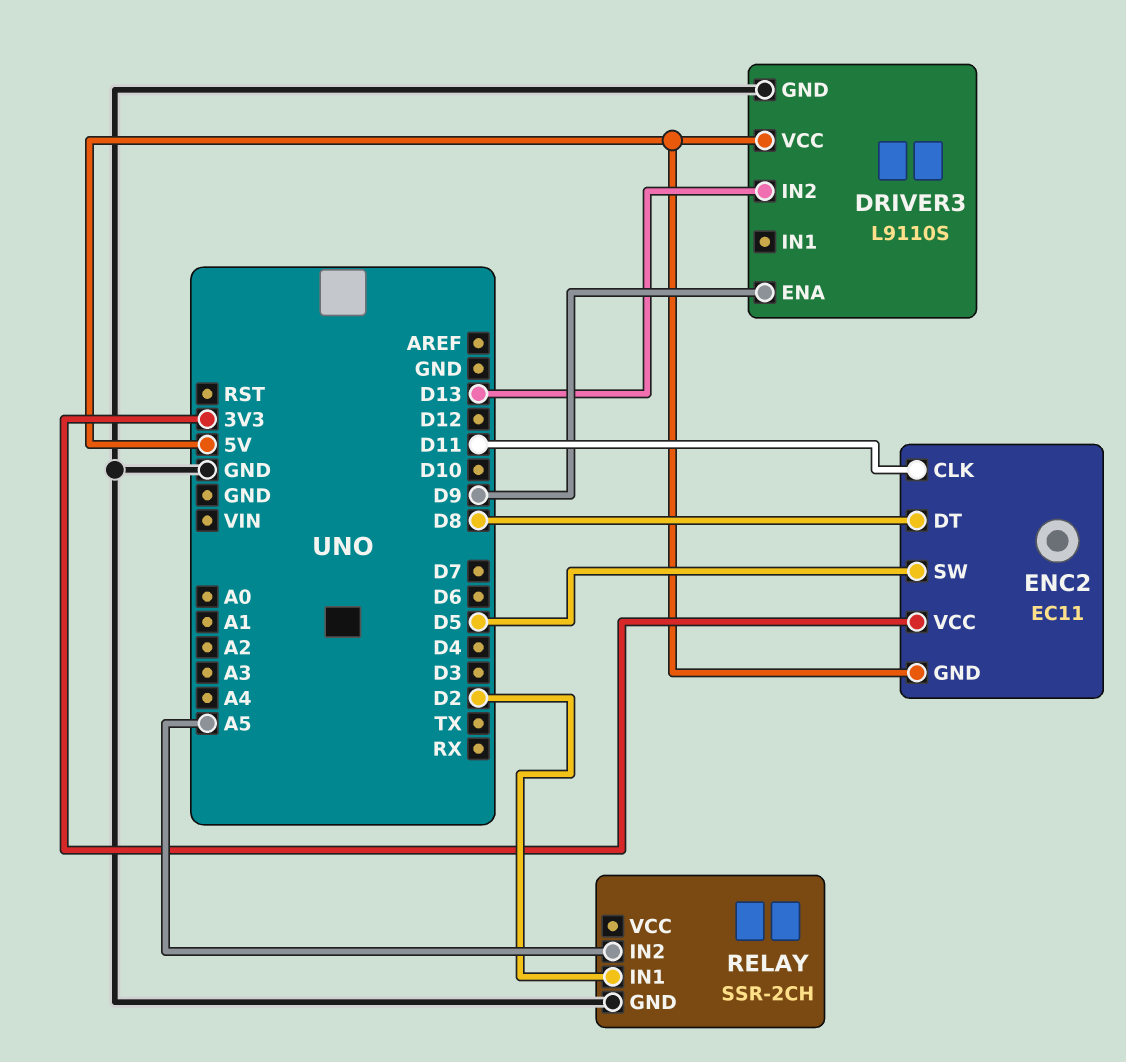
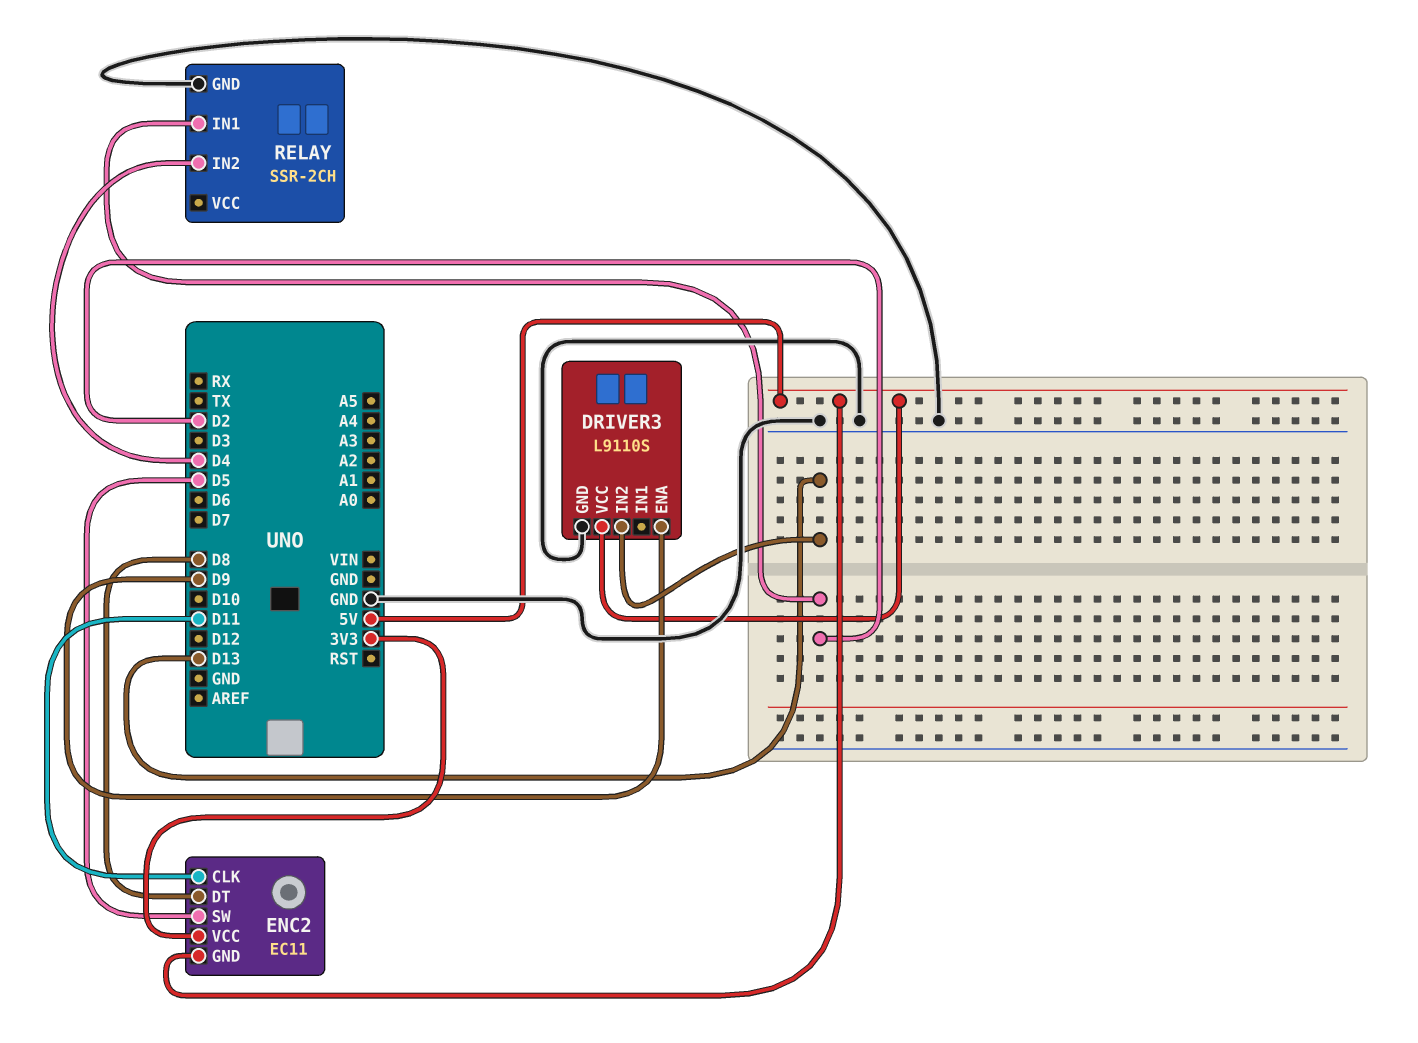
RELAY pin IN2: A5 -> D4

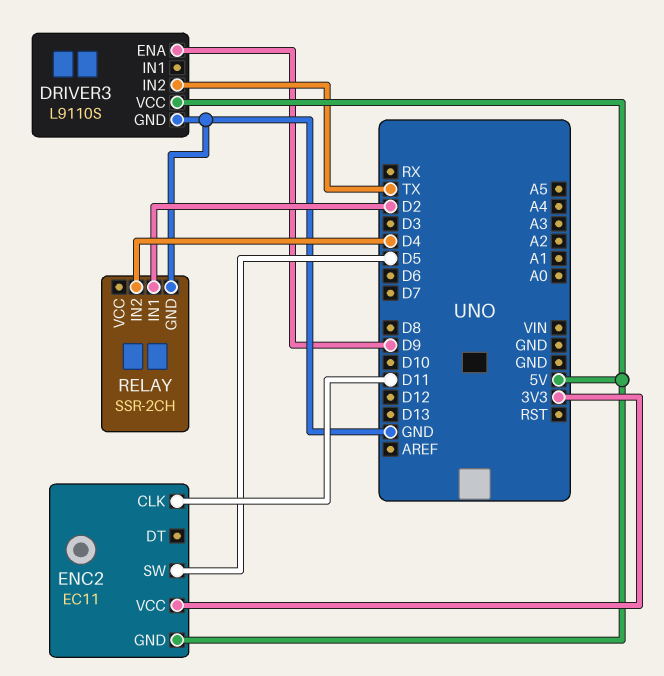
DRIVER3 pin IN2: D13 -> TX
ENC2 pin DT: D8 -> none

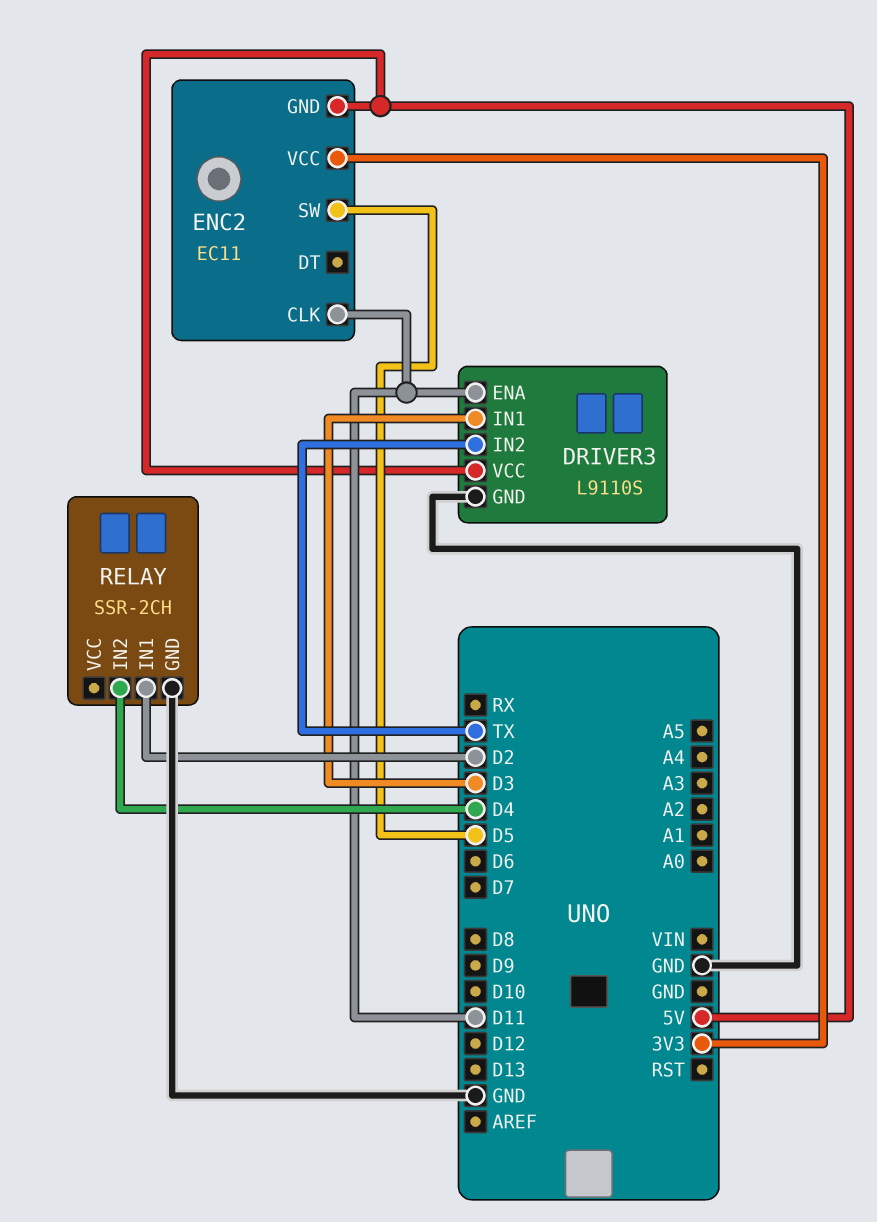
DRIVER3 pin ENA: D9 -> D11
DRIVER3 pin IN1: none -> D3

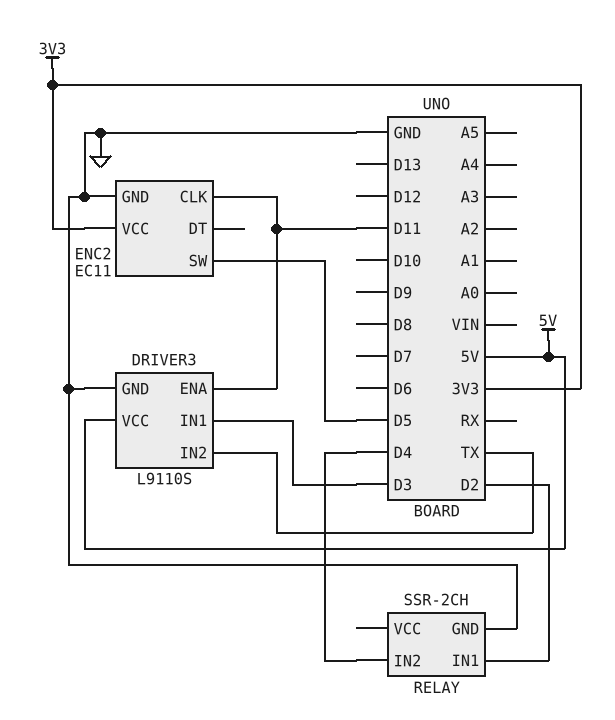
ENC2 pin GND: 5V -> GND

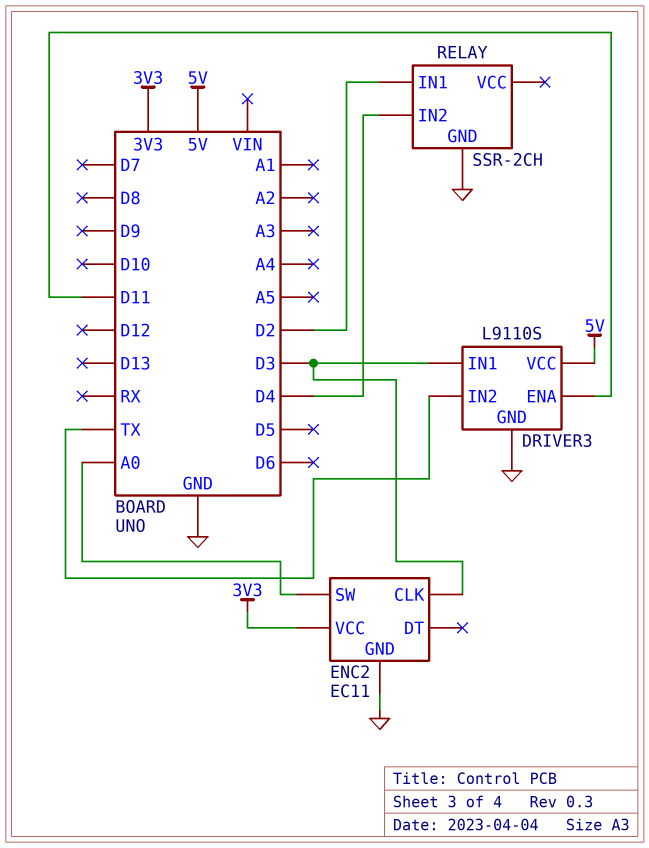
ENC2 pin CLK: D11 -> D3
ENC2 pin SW: D5 -> A0

